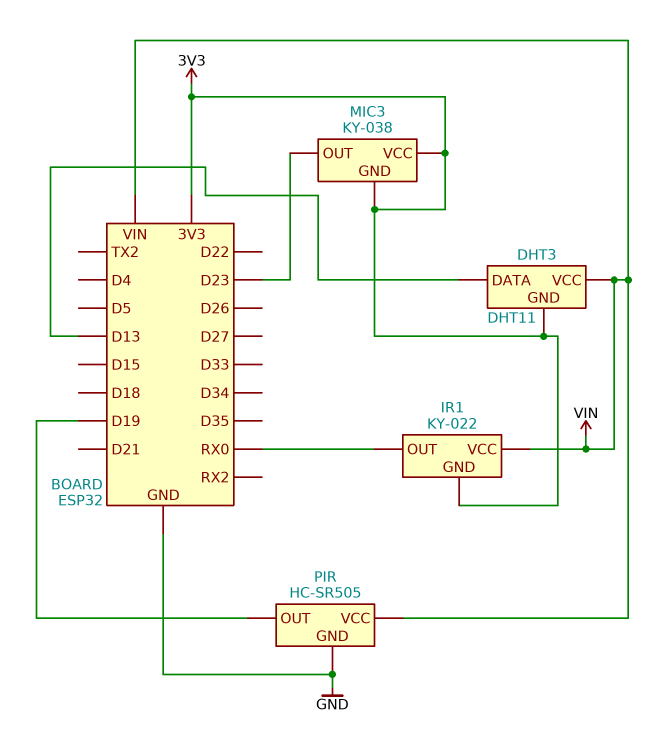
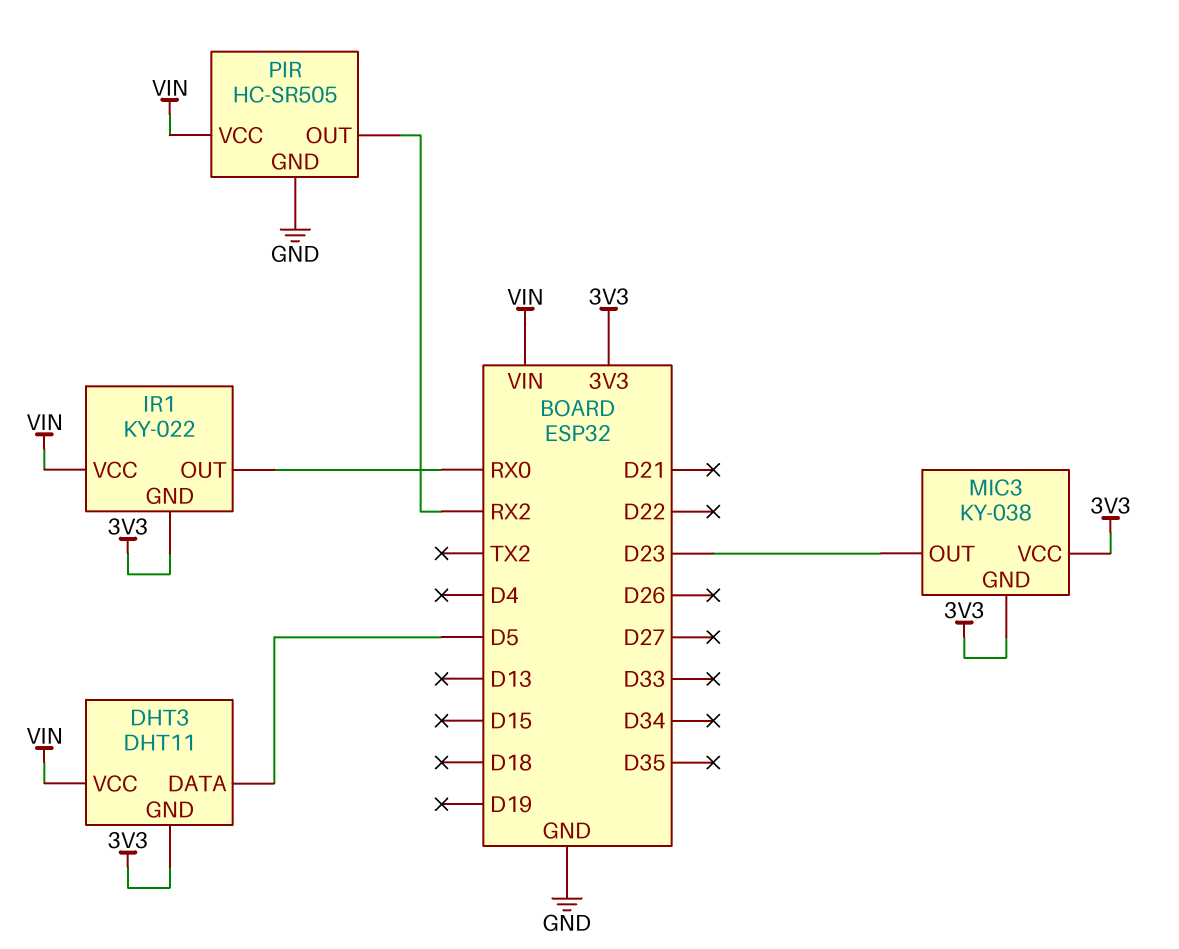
DHT3 pin DATA: D13 -> D5
PIR pin OUT: D19 -> RX2

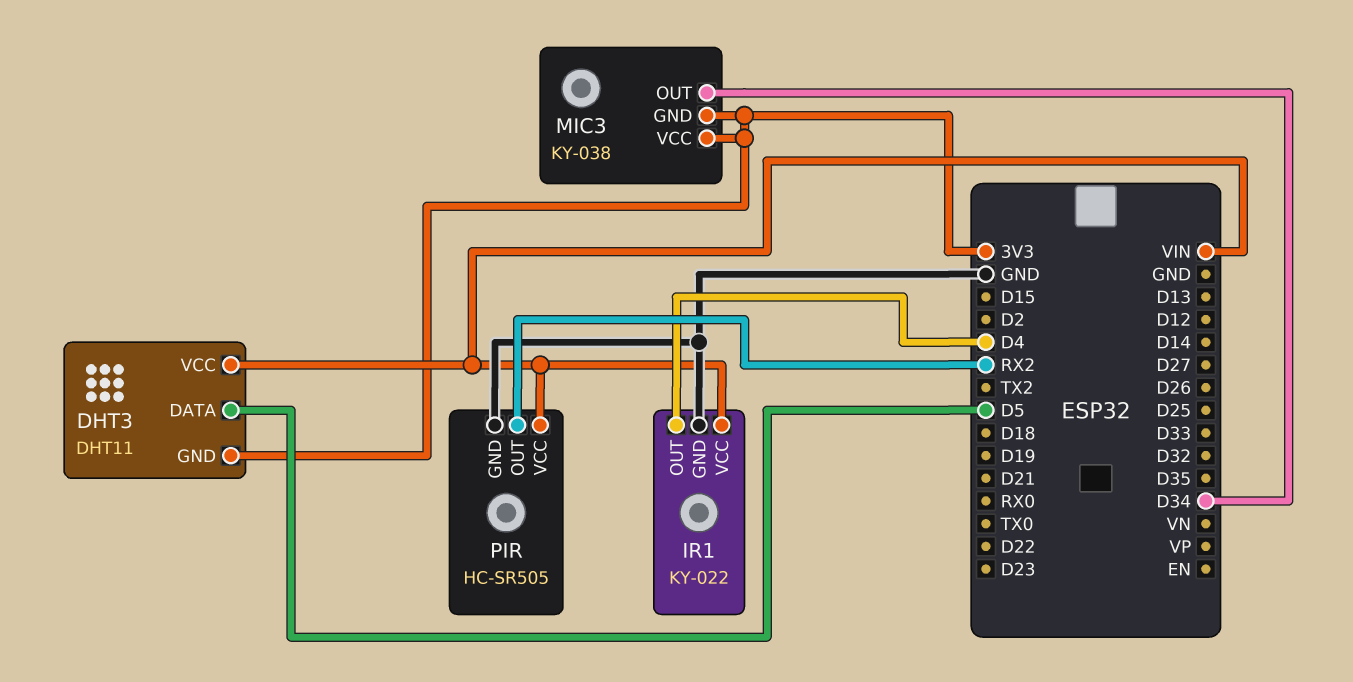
IR1 pin GND: 3V3 -> GND
IR1 pin OUT: RX0 -> D4
MIC3 pin OUT: D23 -> D34

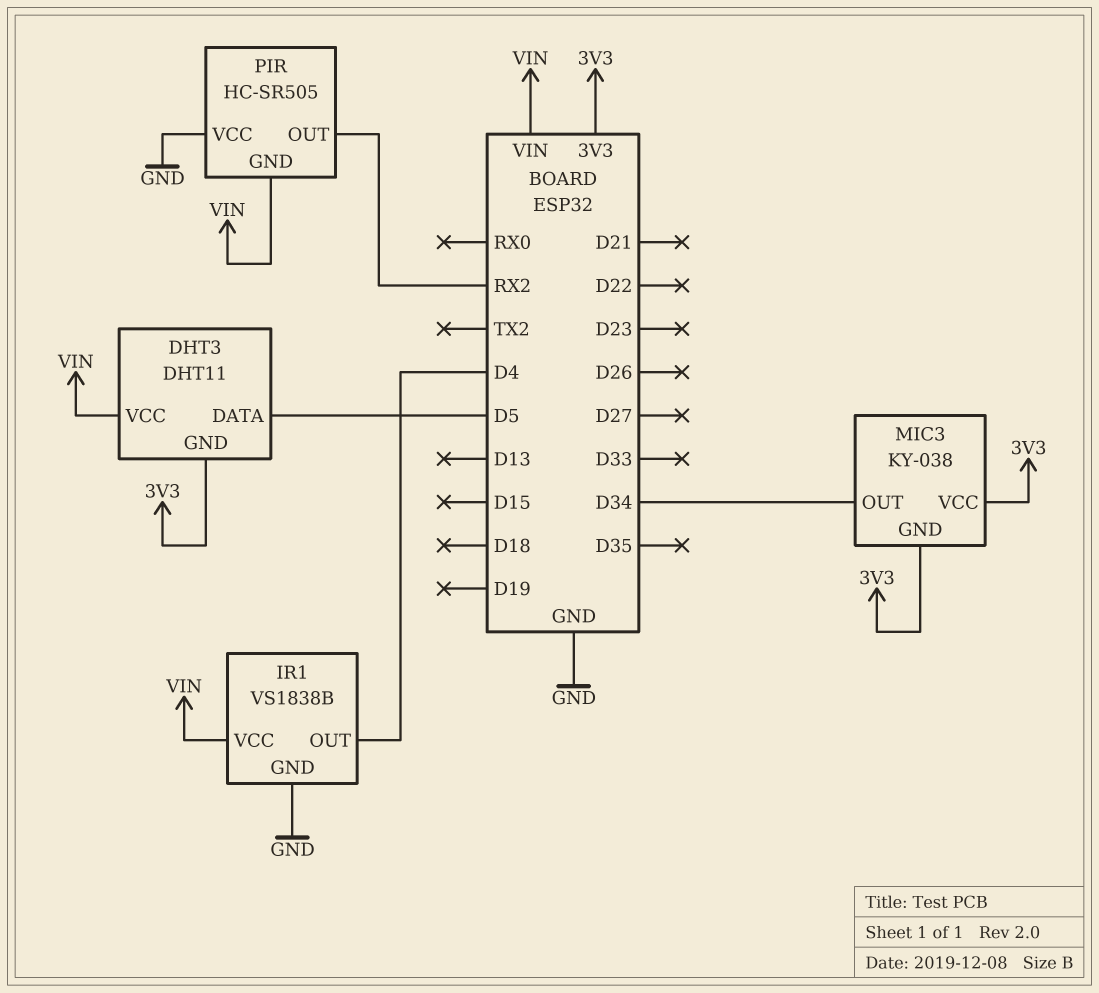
IR1: KY-022 -> VS1838B
PIR pin GND: GND -> VIN
PIR pin VCC: VIN -> GND

